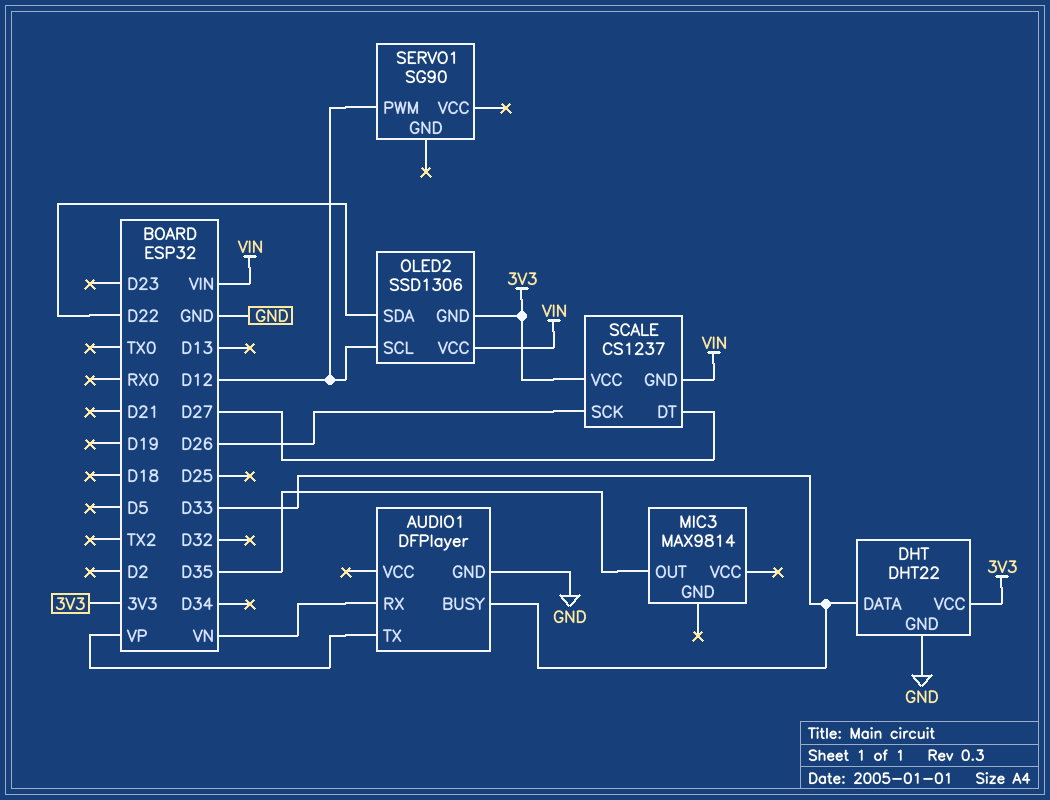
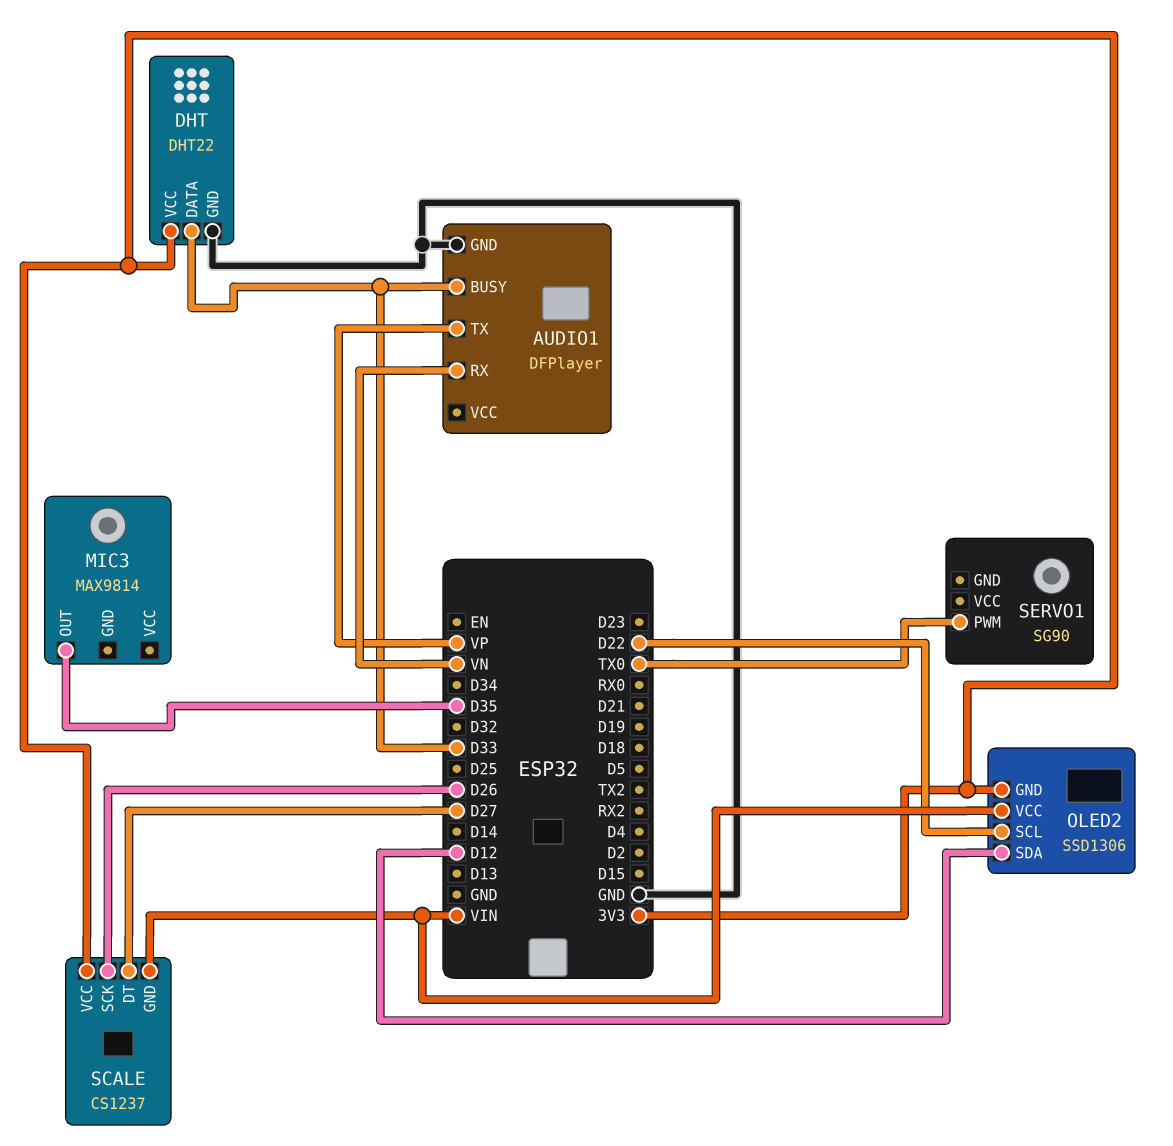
OLED2 pin SCL: D12 -> D22
OLED2 pin SDA: D22 -> D12
SERVO1 pin PWM: D12 -> TX0

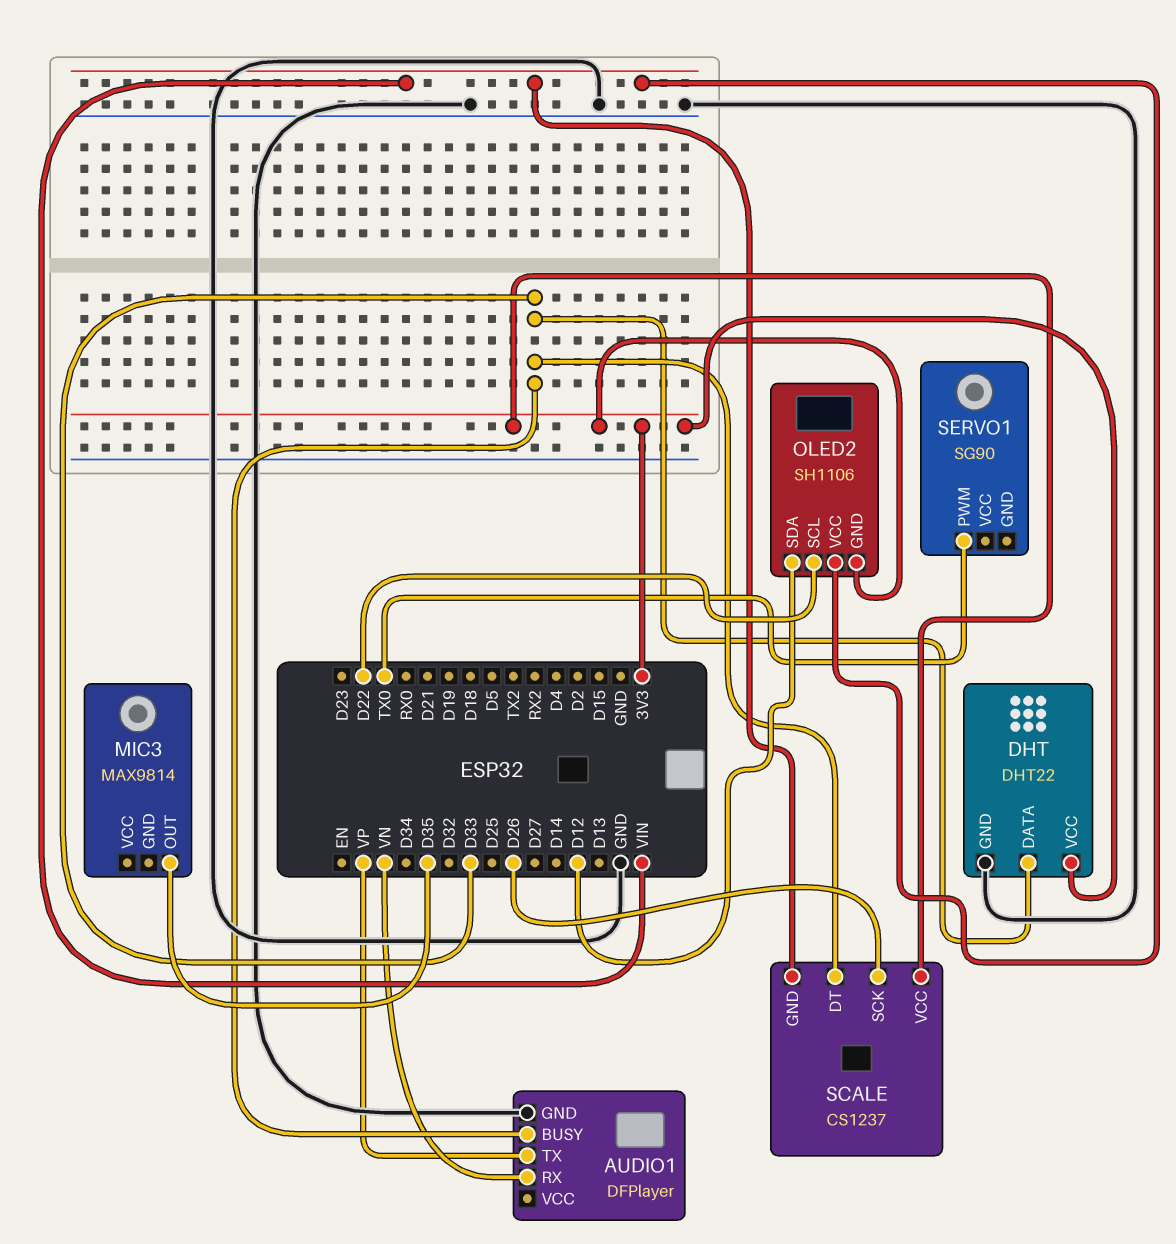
OLED2: SSD1306 -> SH1106
SCALE pin DT: D27 -> D33

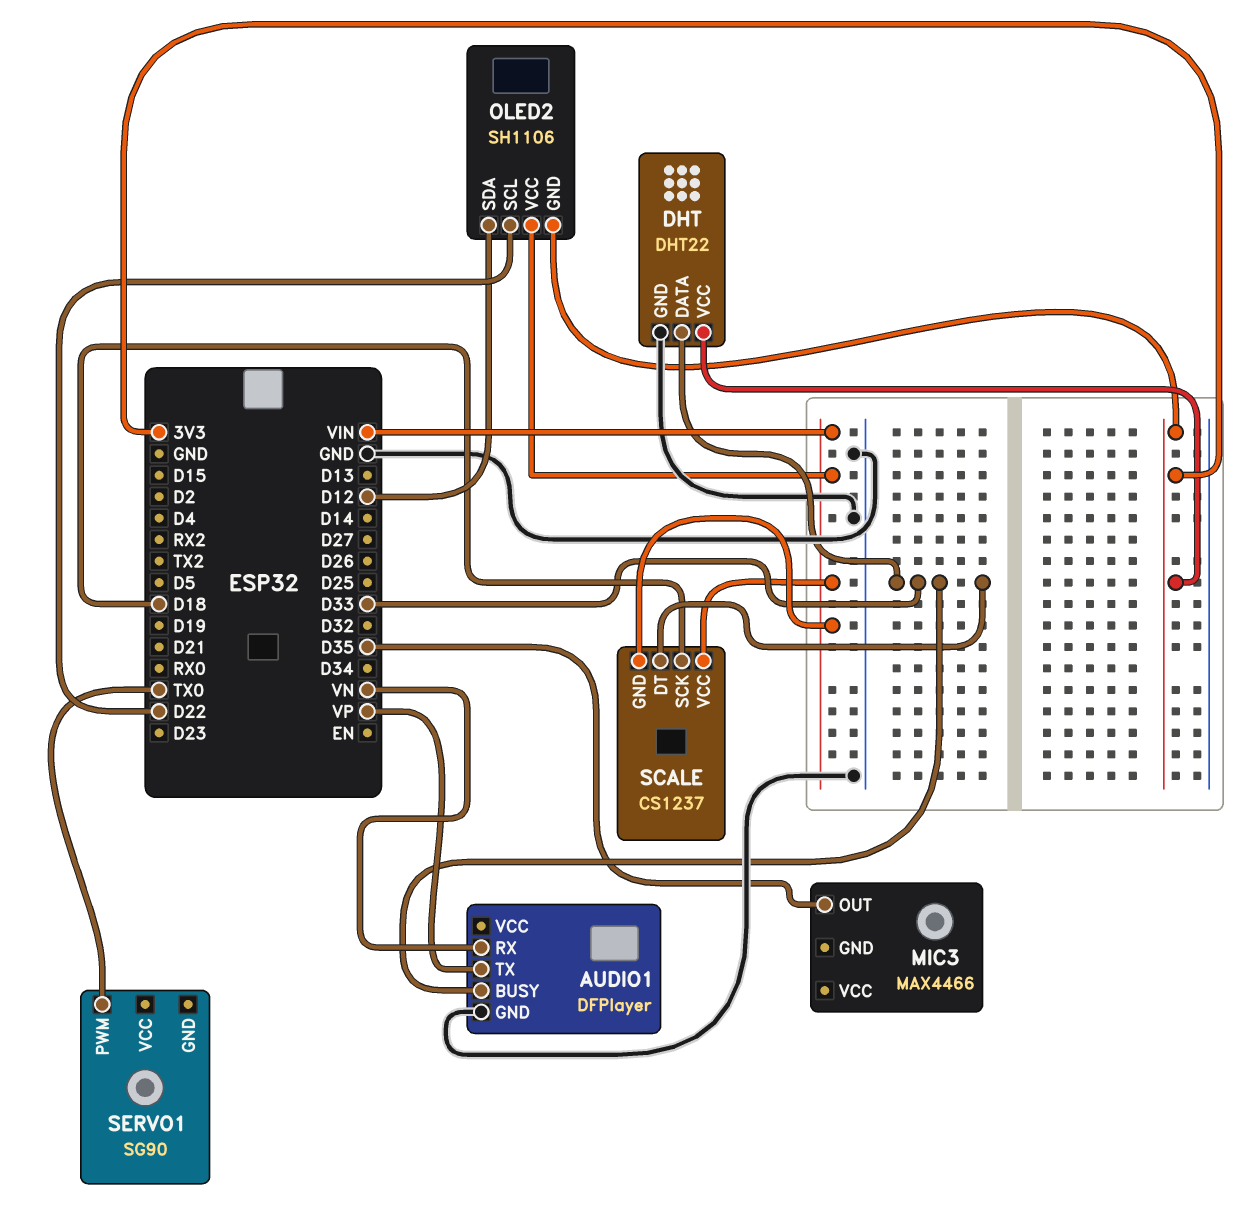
MIC3: MAX9814 -> MAX4466
SCALE pin SCK: D26 -> D18
SCALE pin VCC: 3V3 -> VIN

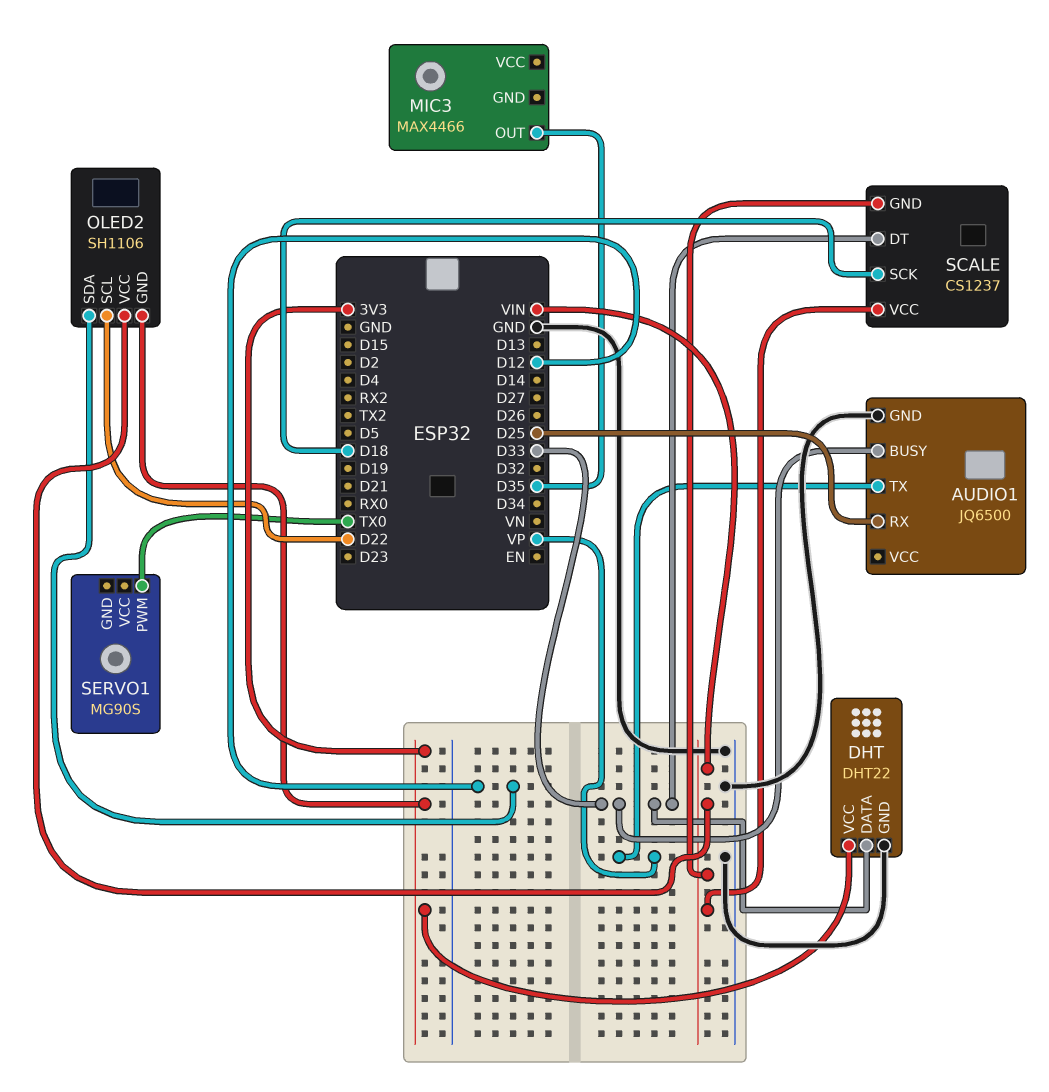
AUDIO1: DFPlayer -> JQ6500
AUDIO1 pin RX: VN -> D25
SERVO1: SG90 -> MG90S

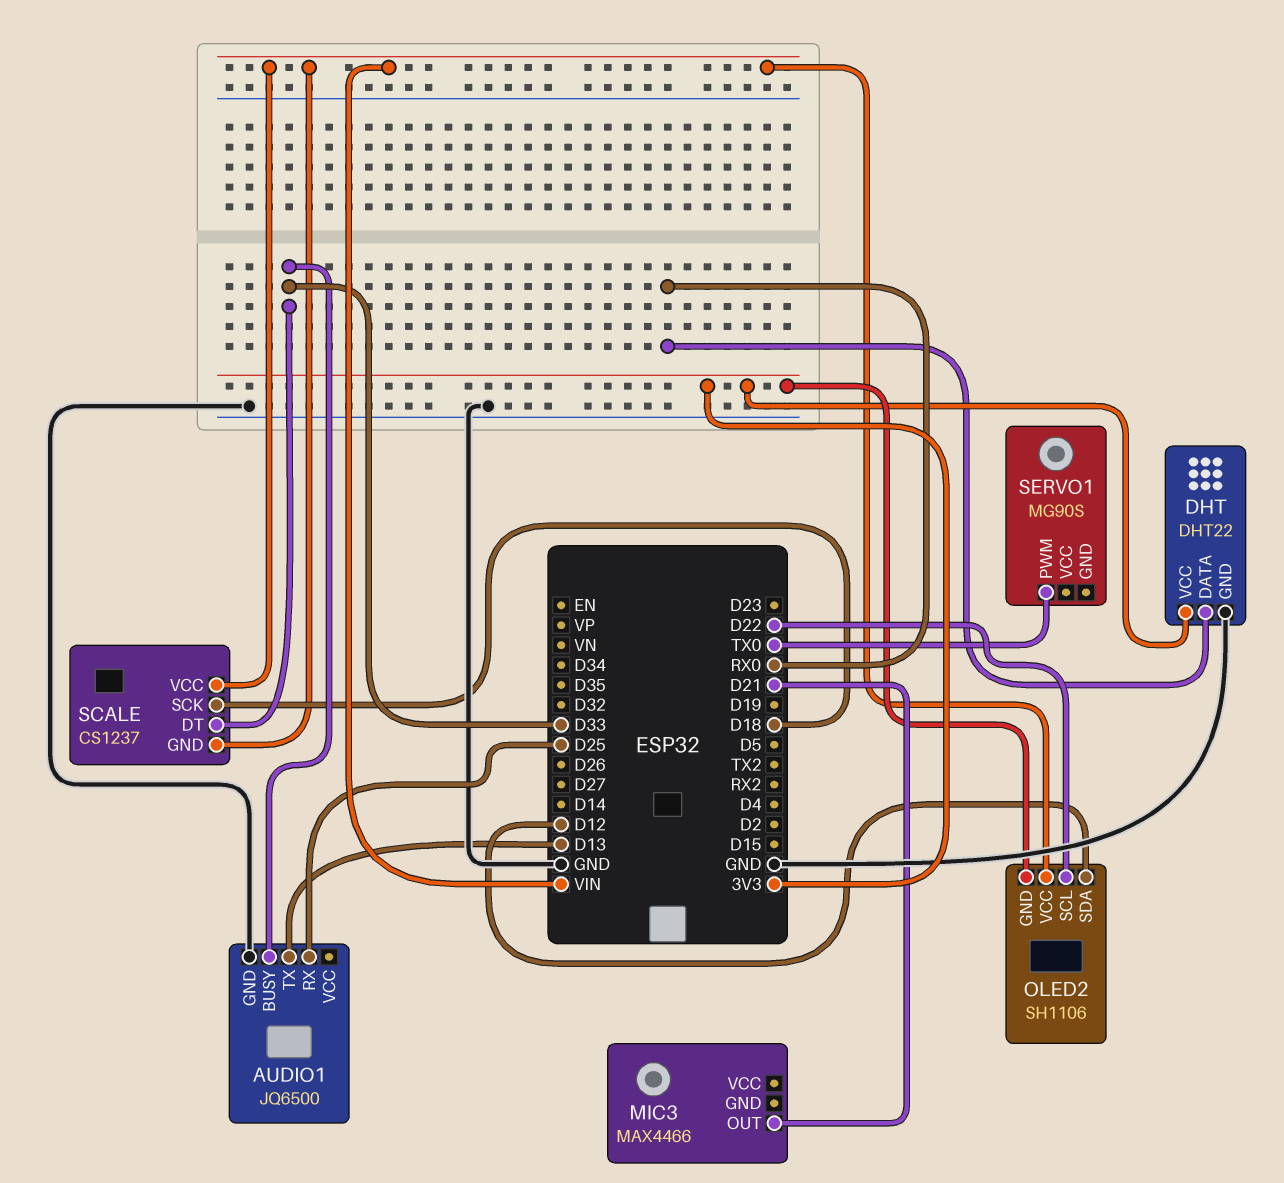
AUDIO1 pin TX: VP -> D13
DHT pin DATA: D33 -> RX0
MIC3 pin OUT: D35 -> D21

